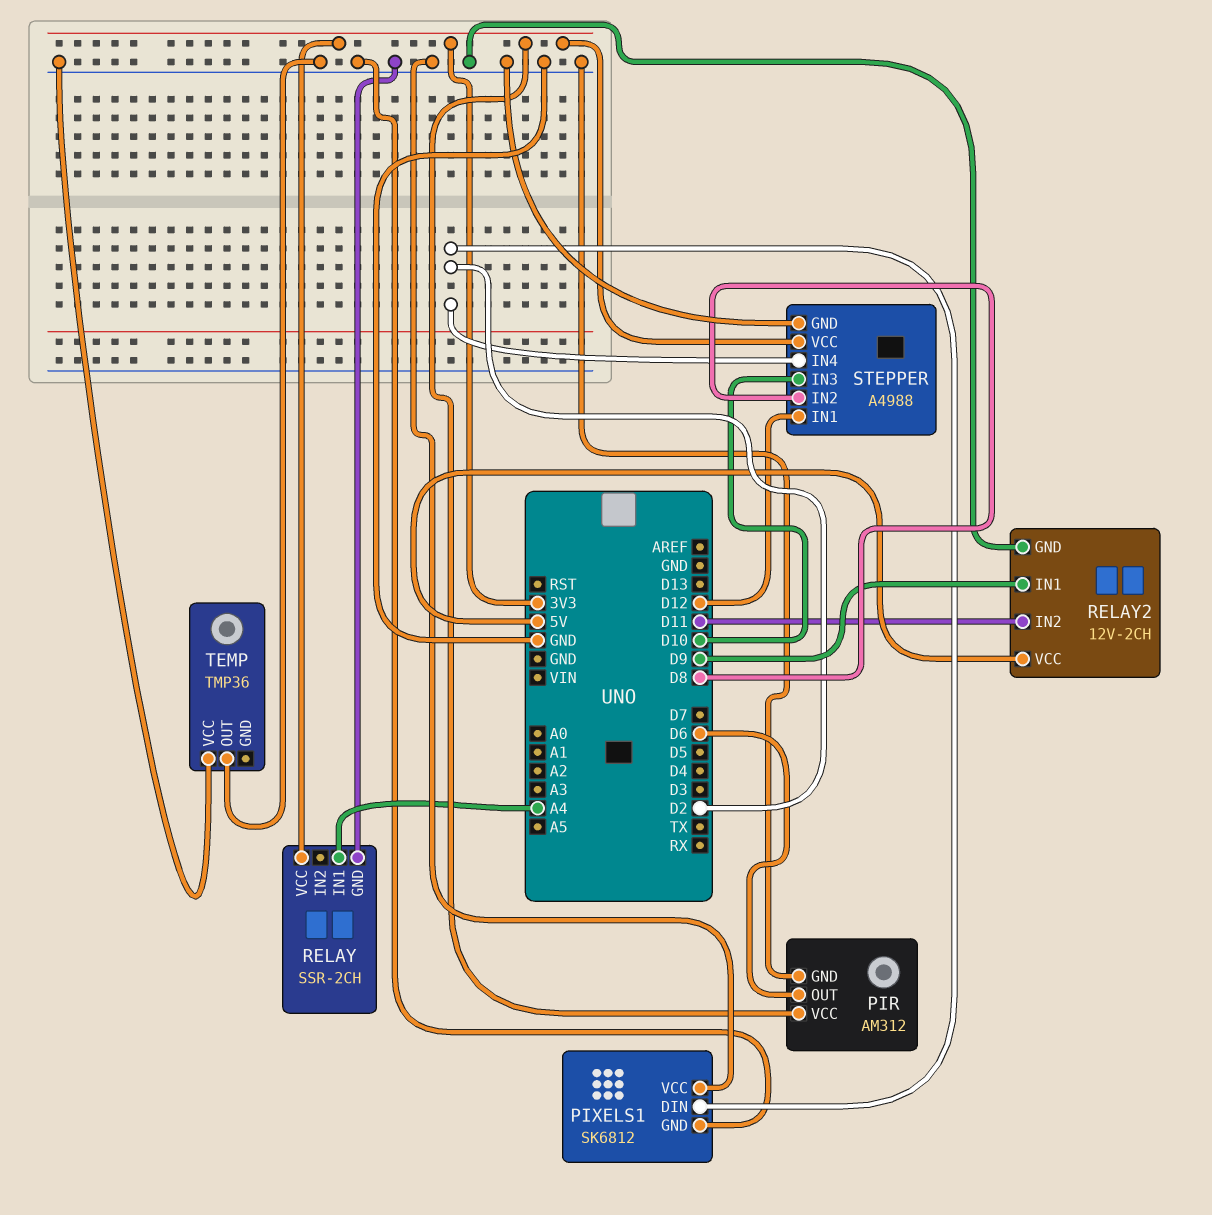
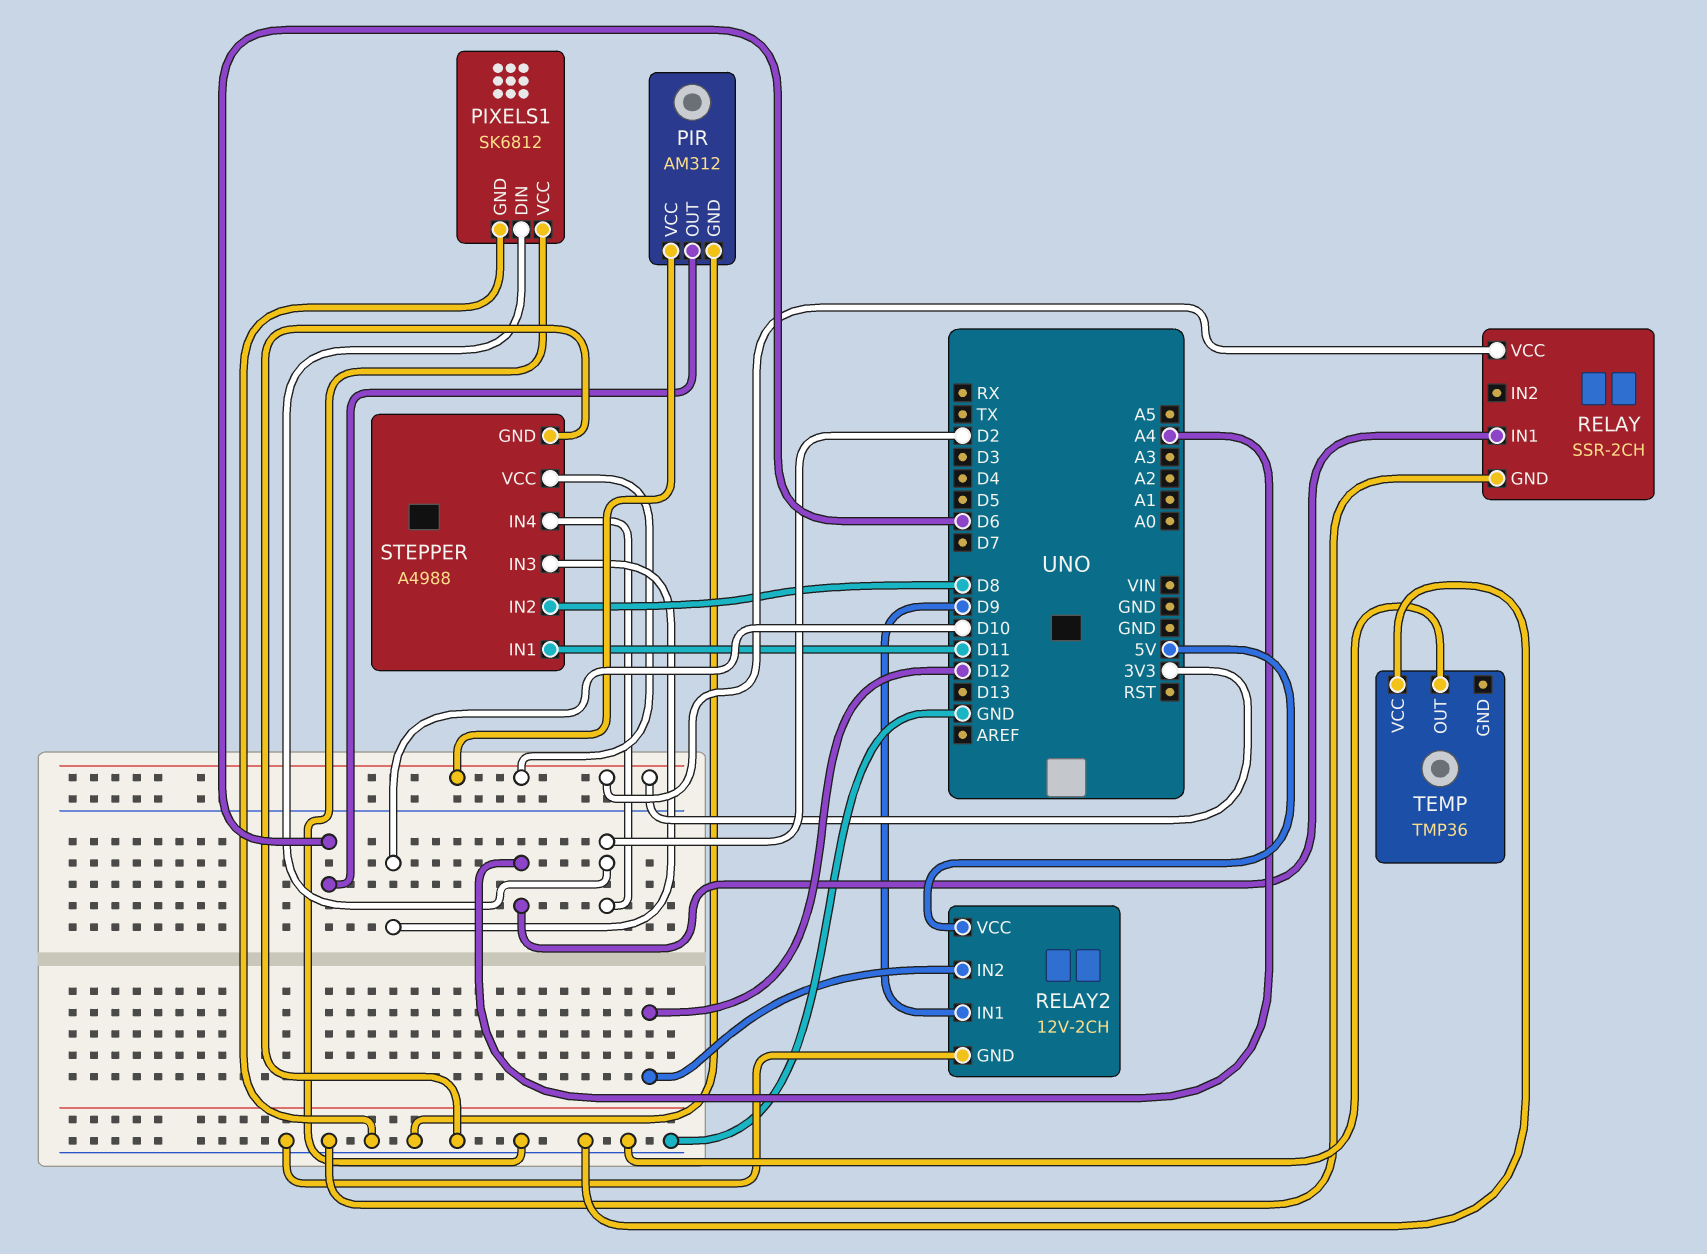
RELAY2 pin IN2: D11 -> D12
STEPPER pin IN1: D12 -> D11

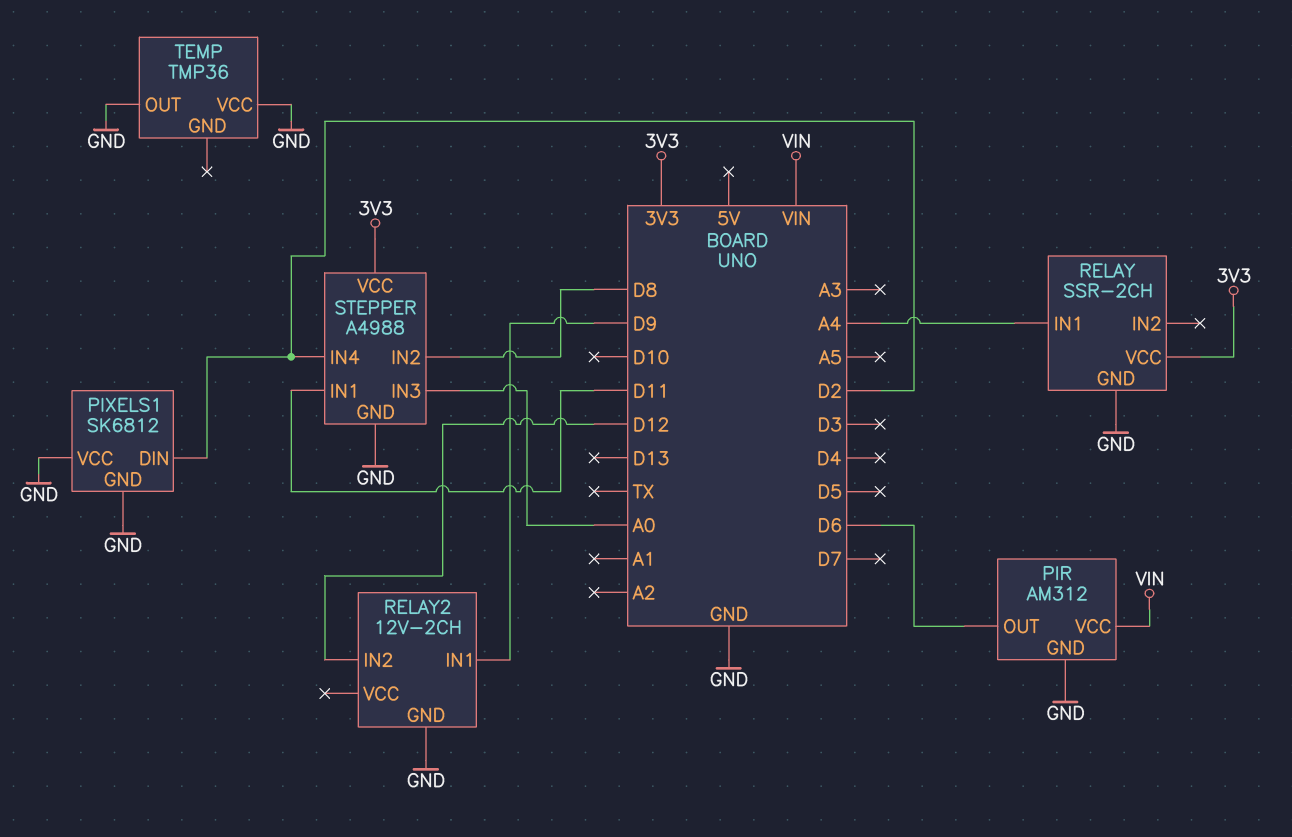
PIR pin VCC: 3V3 -> VIN
RELAY2 pin VCC: 5V -> none
STEPPER pin IN3: D10 -> A0

